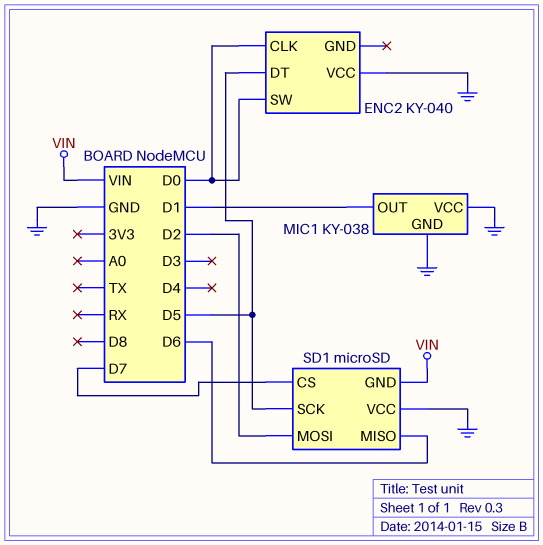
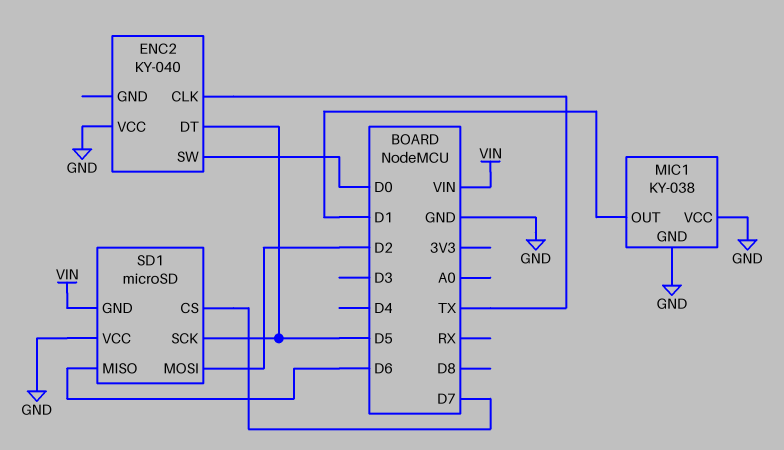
ENC2 pin CLK: D0 -> TX

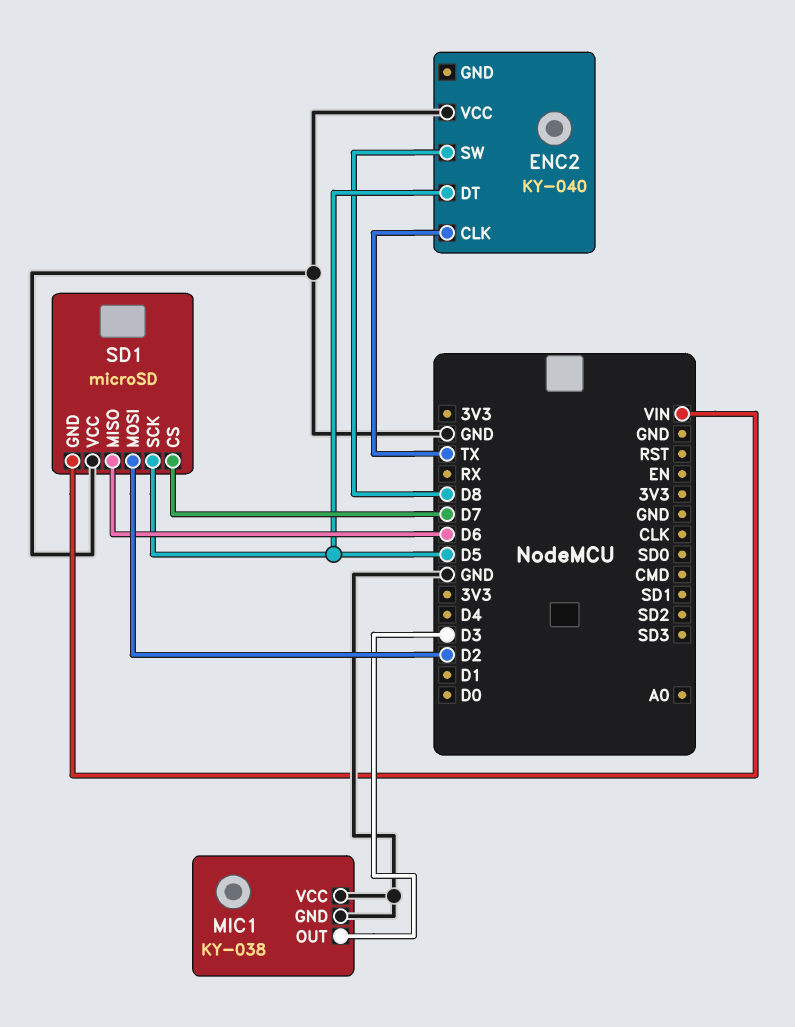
ENC2 pin SW: D0 -> D8
MIC1 pin OUT: D1 -> D3

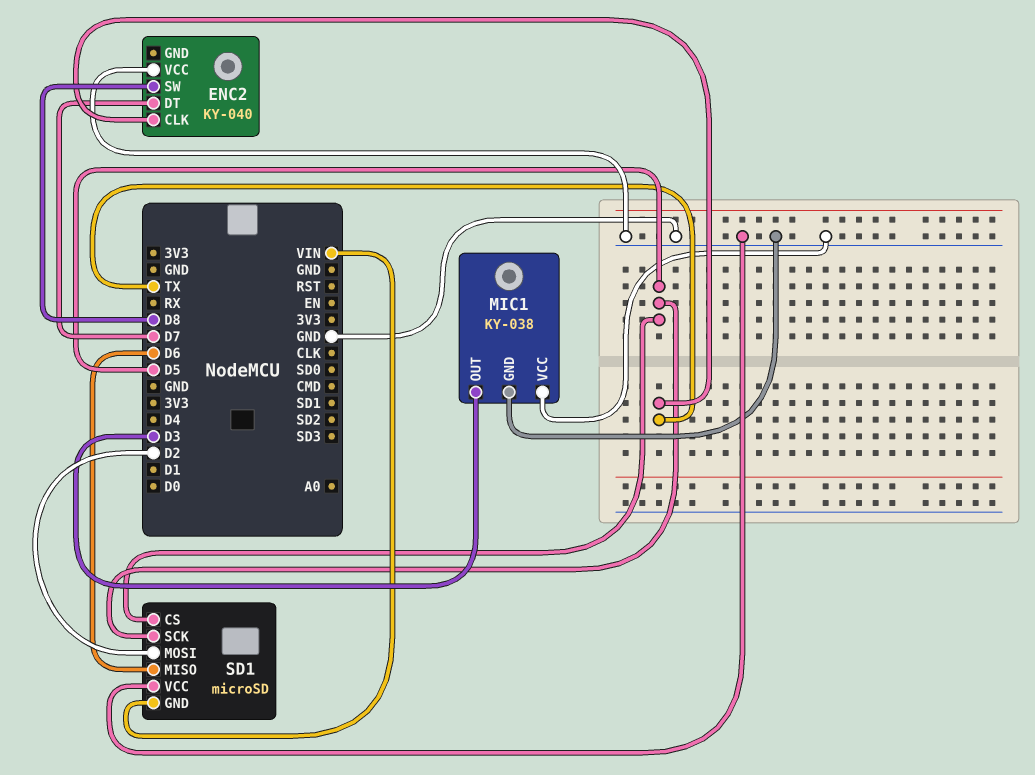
ENC2 pin DT: D5 -> D7
SD1 pin CS: D7 -> D5

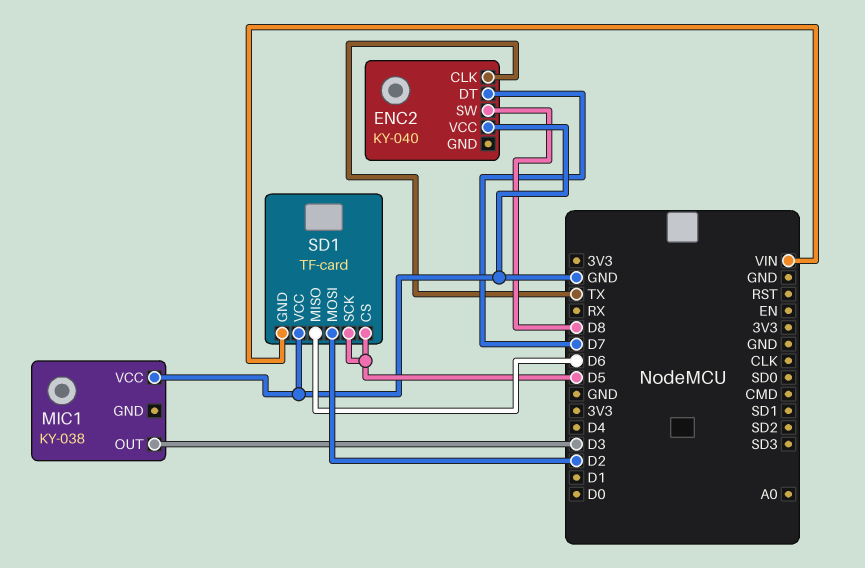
MIC1 pin GND: GND -> none
SD1: microSD -> TF-card

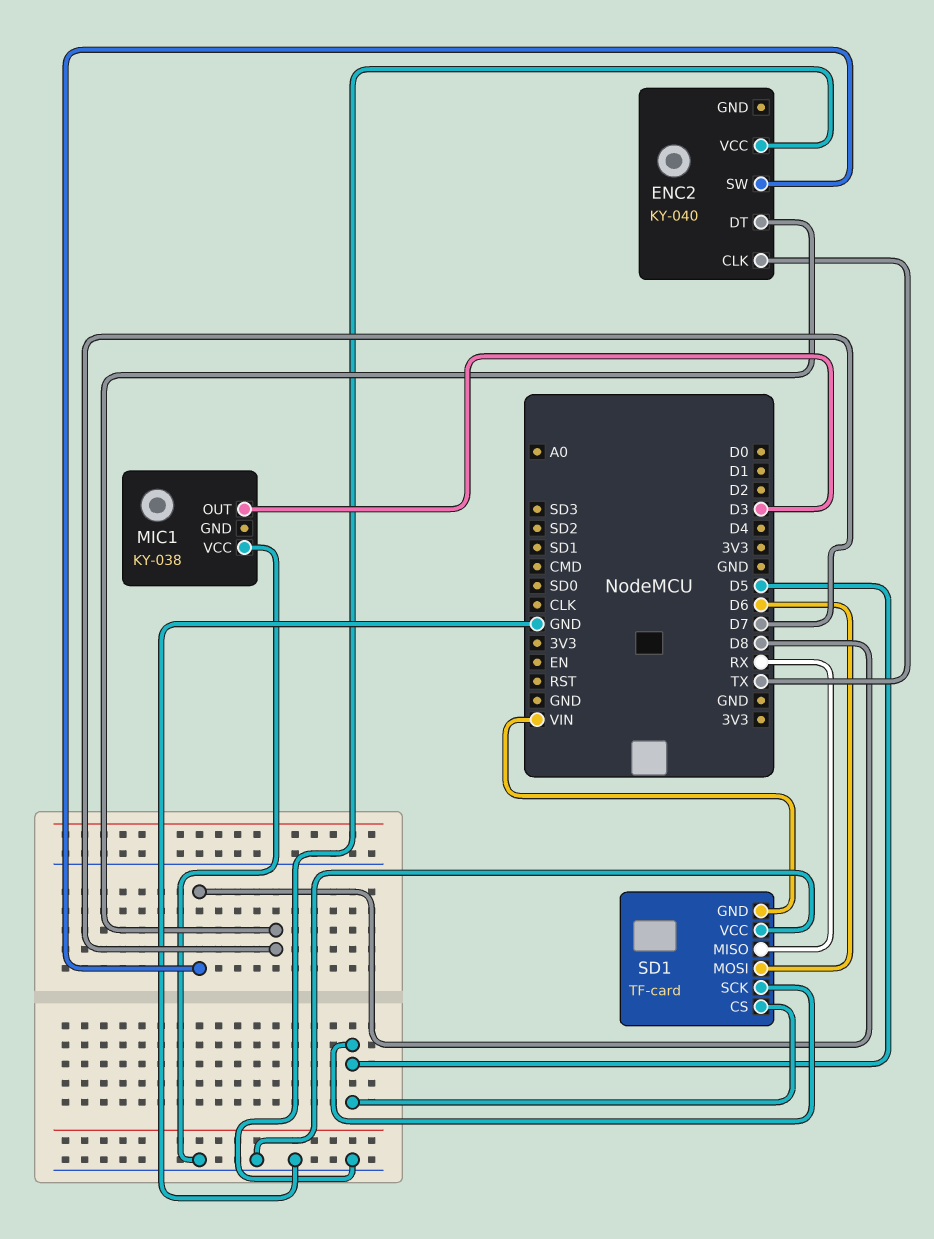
SD1 pin MISO: D6 -> RX
SD1 pin MOSI: D2 -> D6

